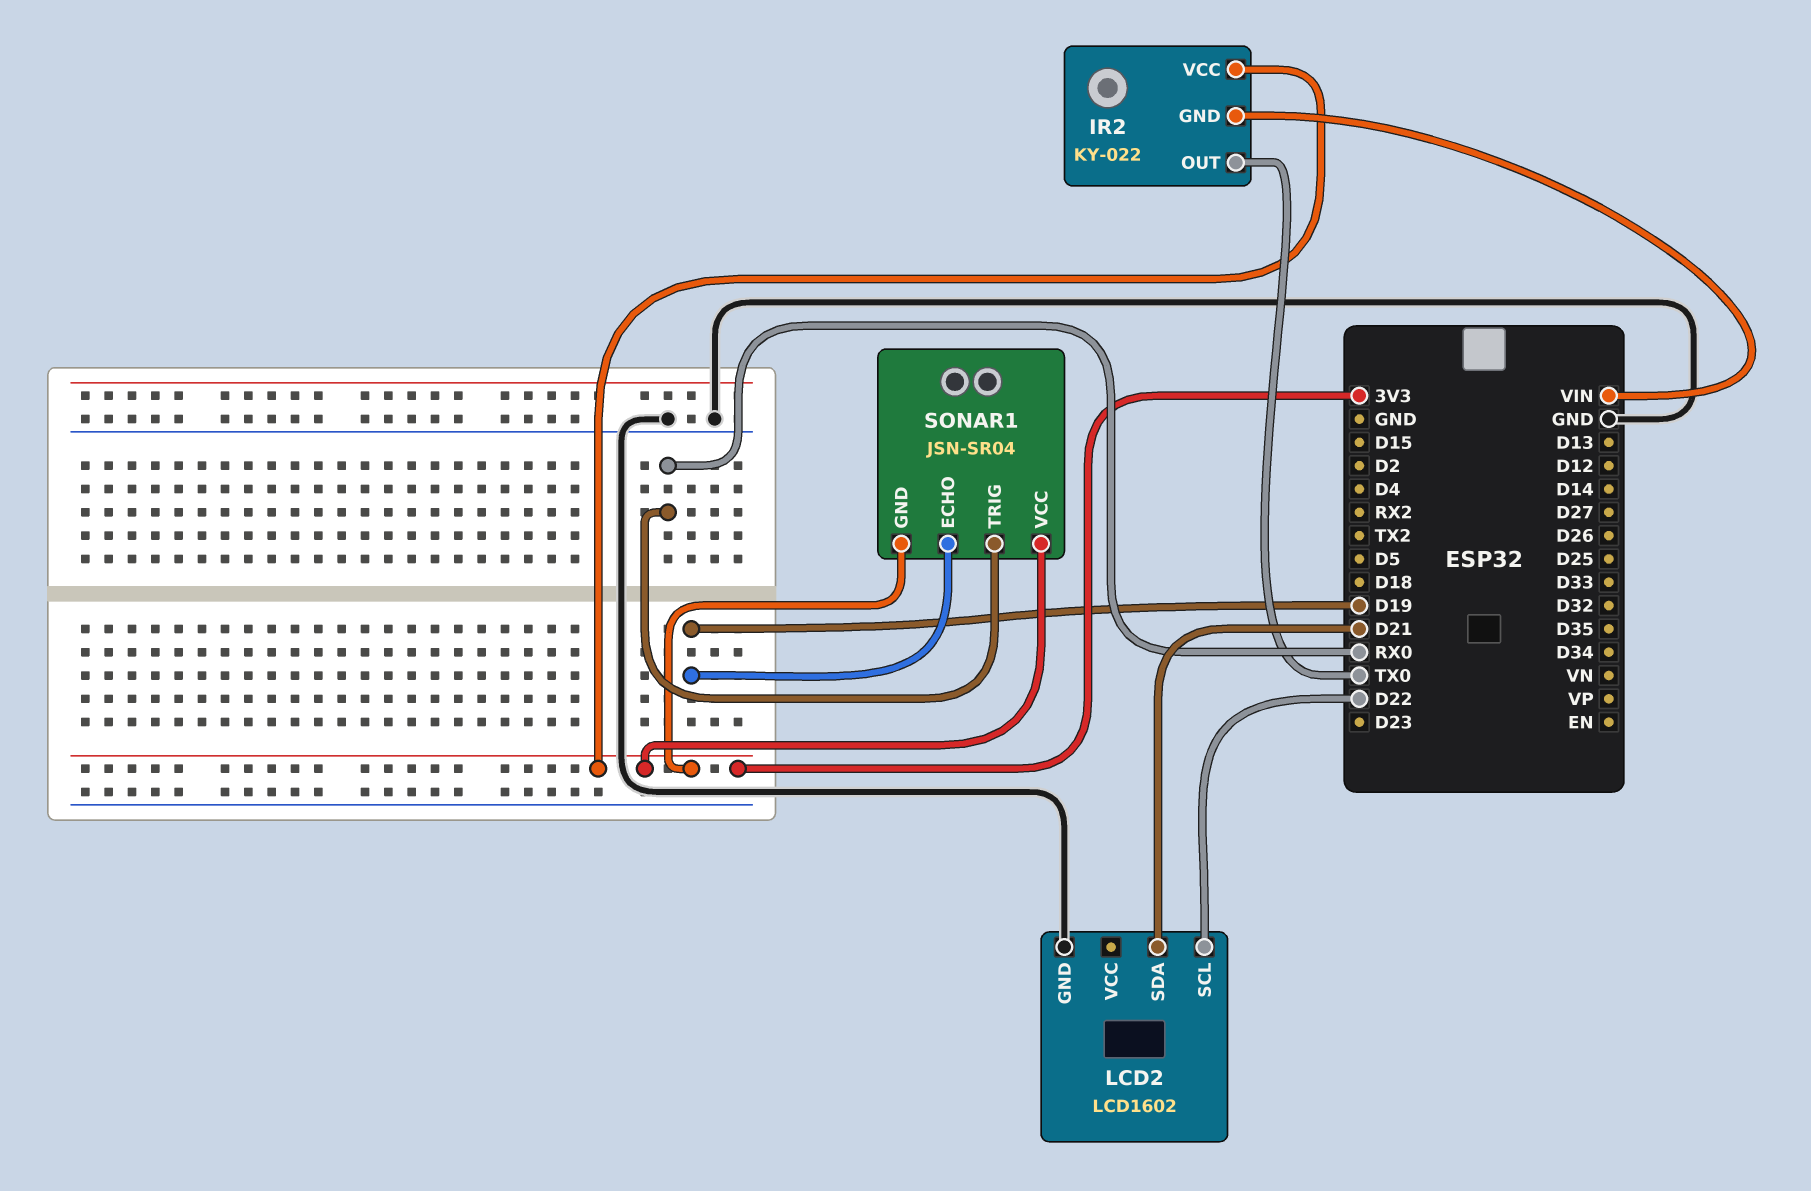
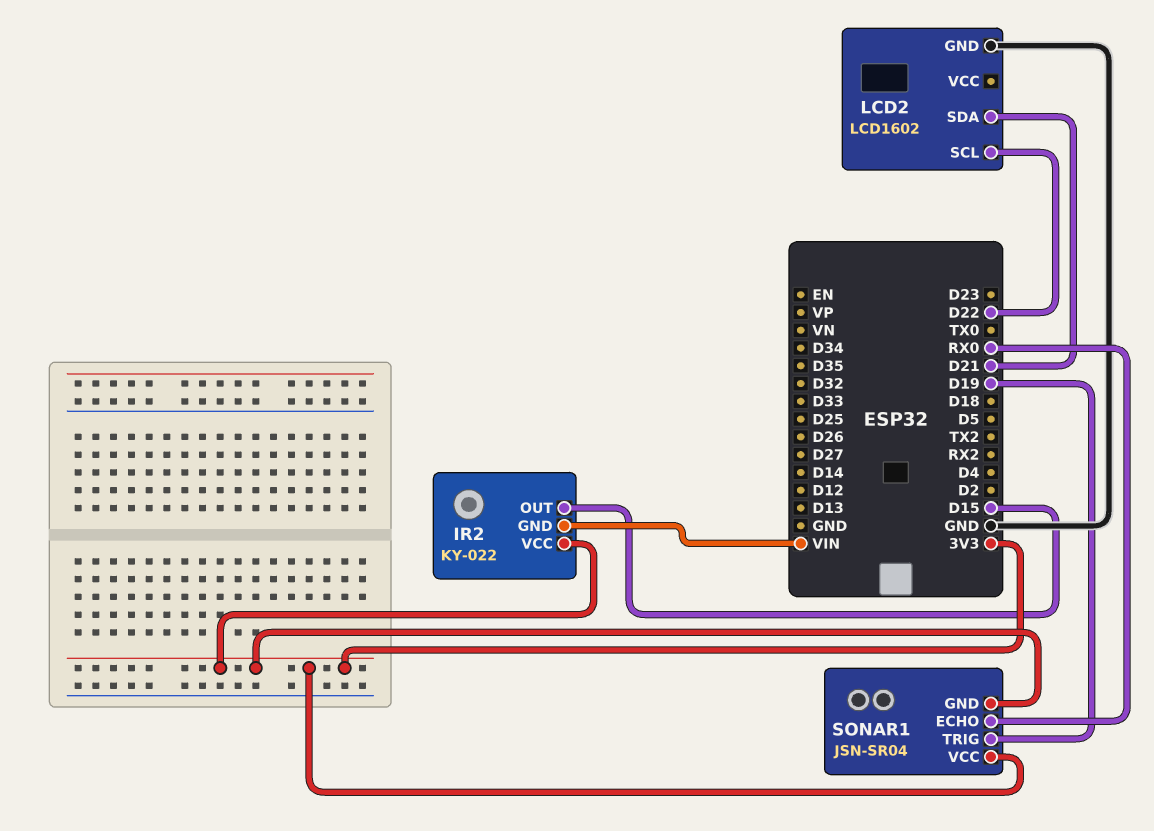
IR2 pin OUT: TX0 -> D15
SONAR1 pin ECHO: D19 -> RX0
SONAR1 pin TRIG: RX0 -> D19

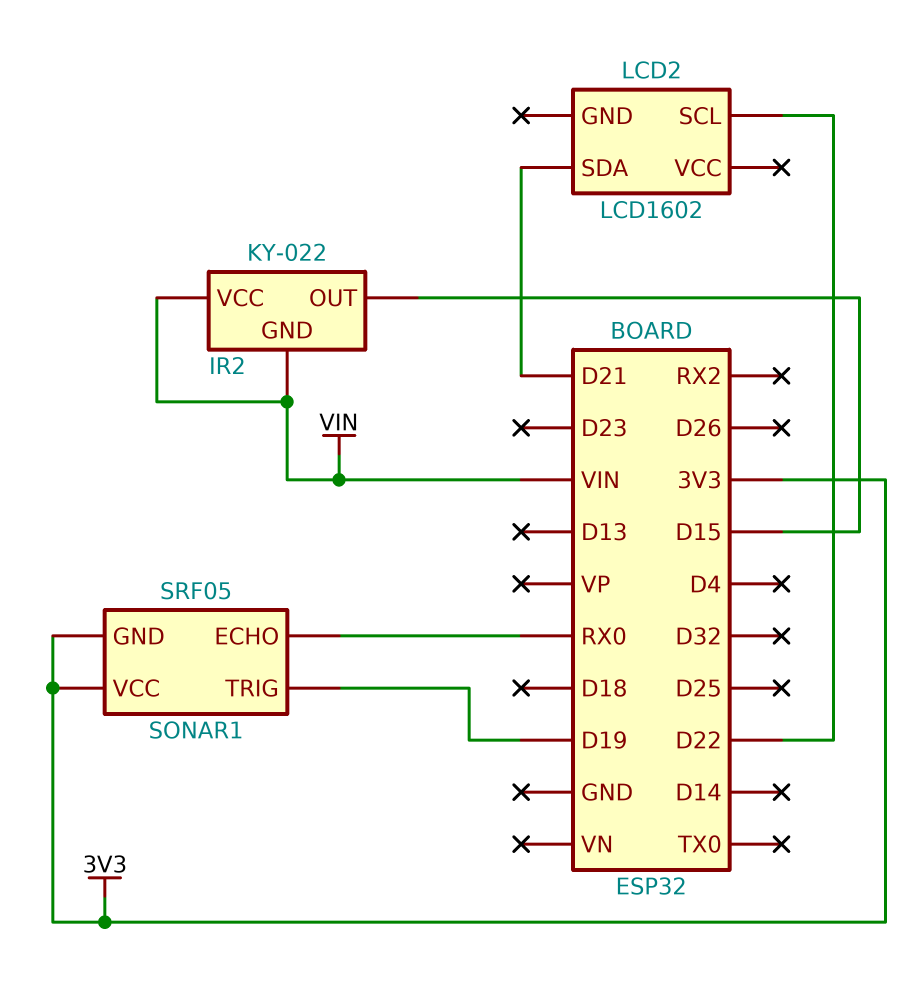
IR2 pin VCC: 3V3 -> VIN
LCD2 pin GND: GND -> none
SONAR1: JSN-SR04 -> SRF05

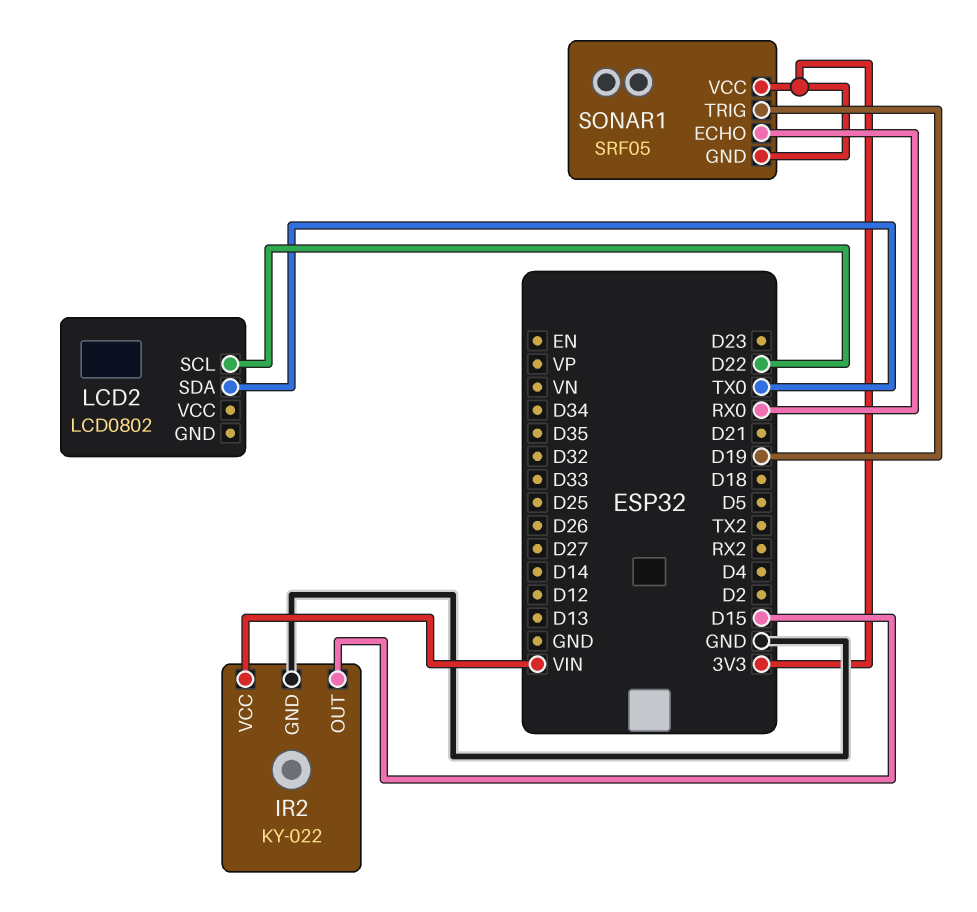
IR2 pin GND: VIN -> GND
LCD2: LCD1602 -> LCD0802
LCD2 pin SDA: D21 -> TX0

